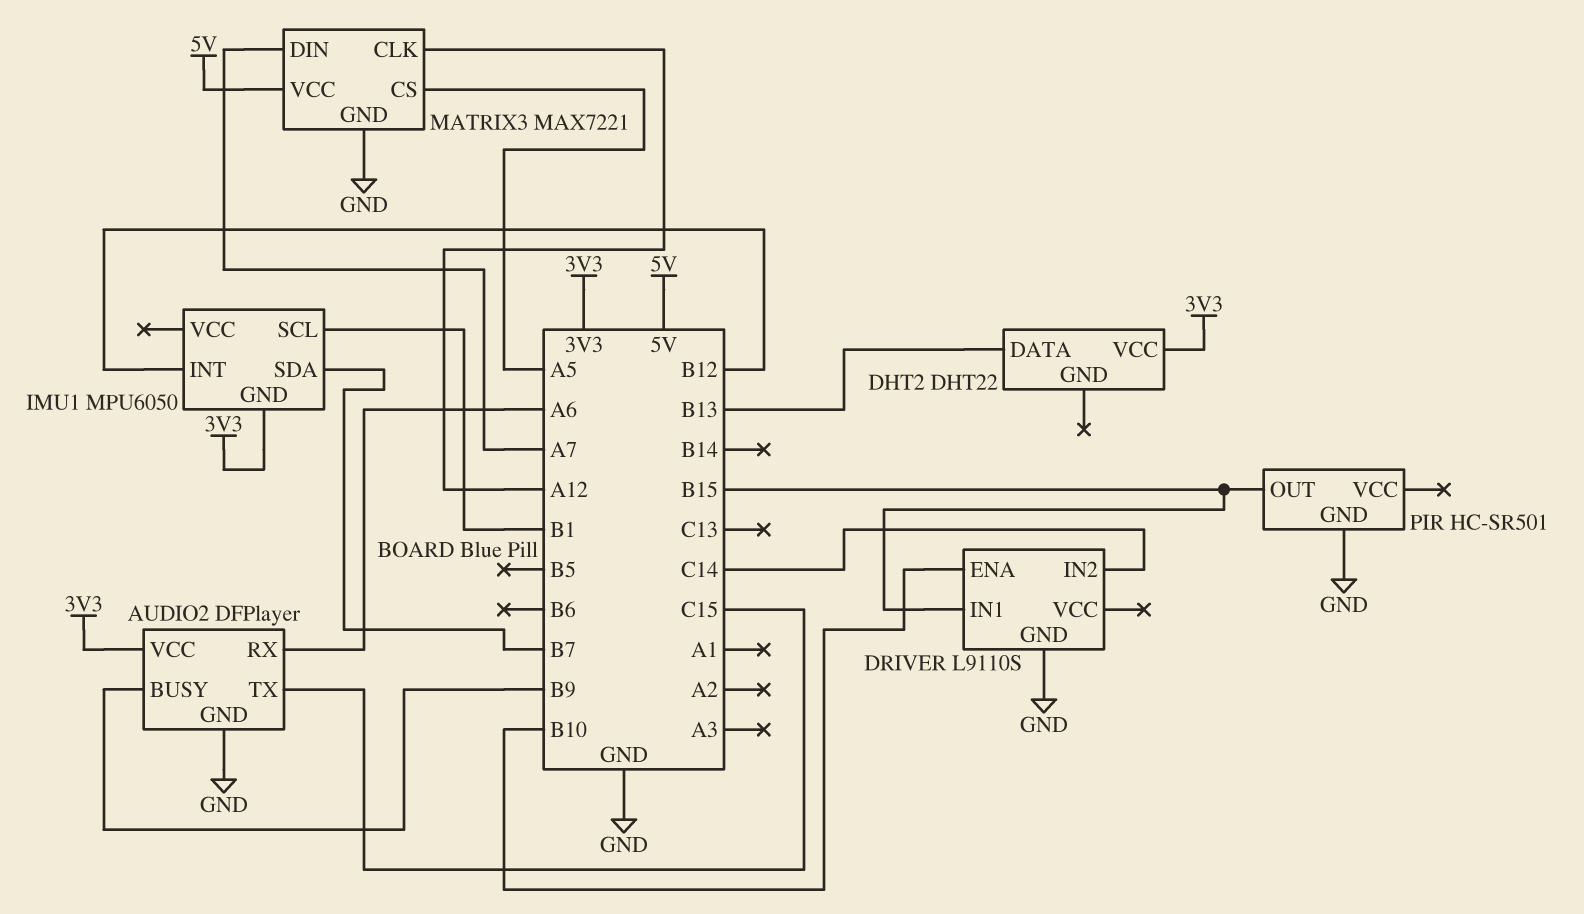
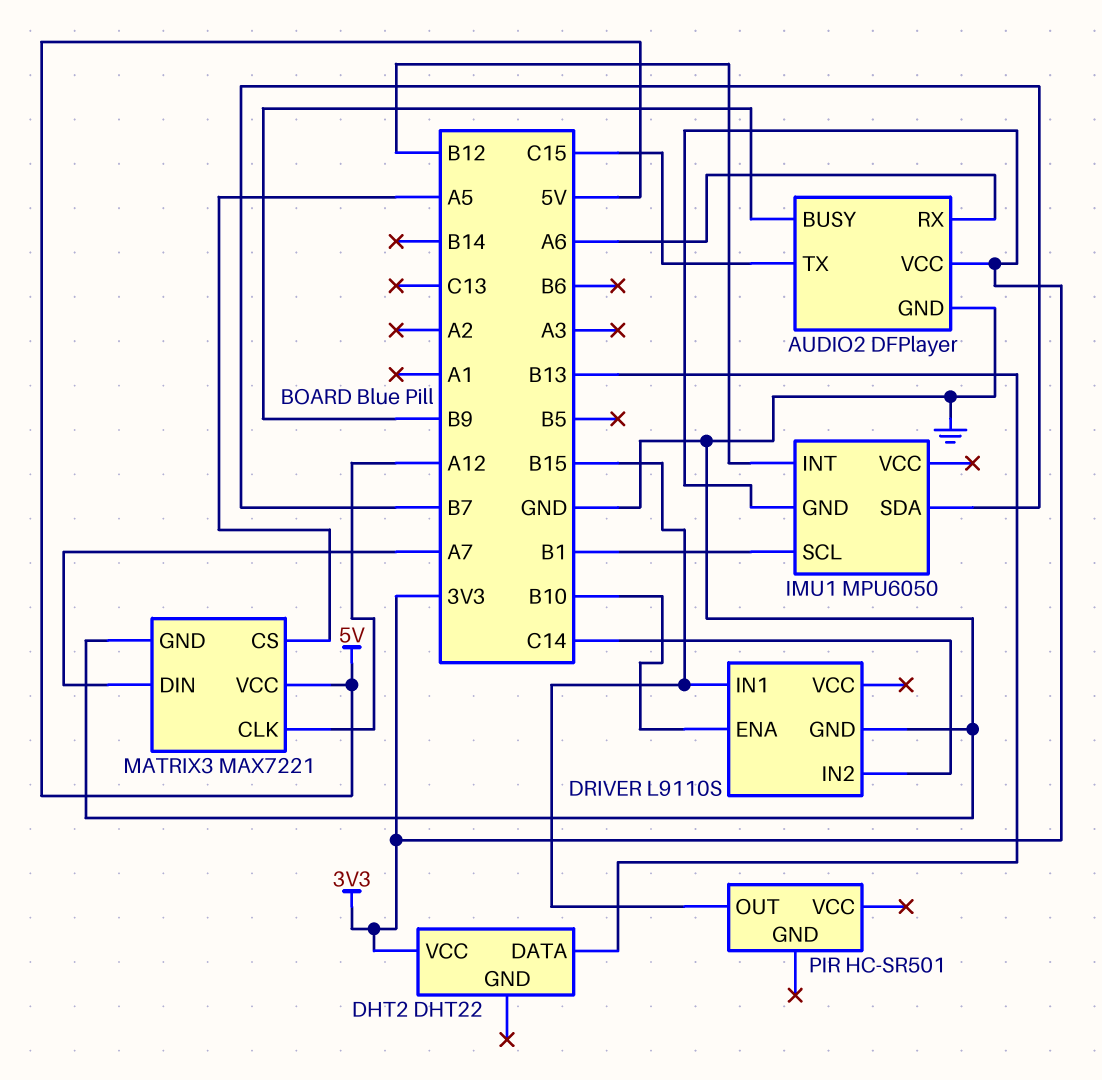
PIR pin GND: GND -> none

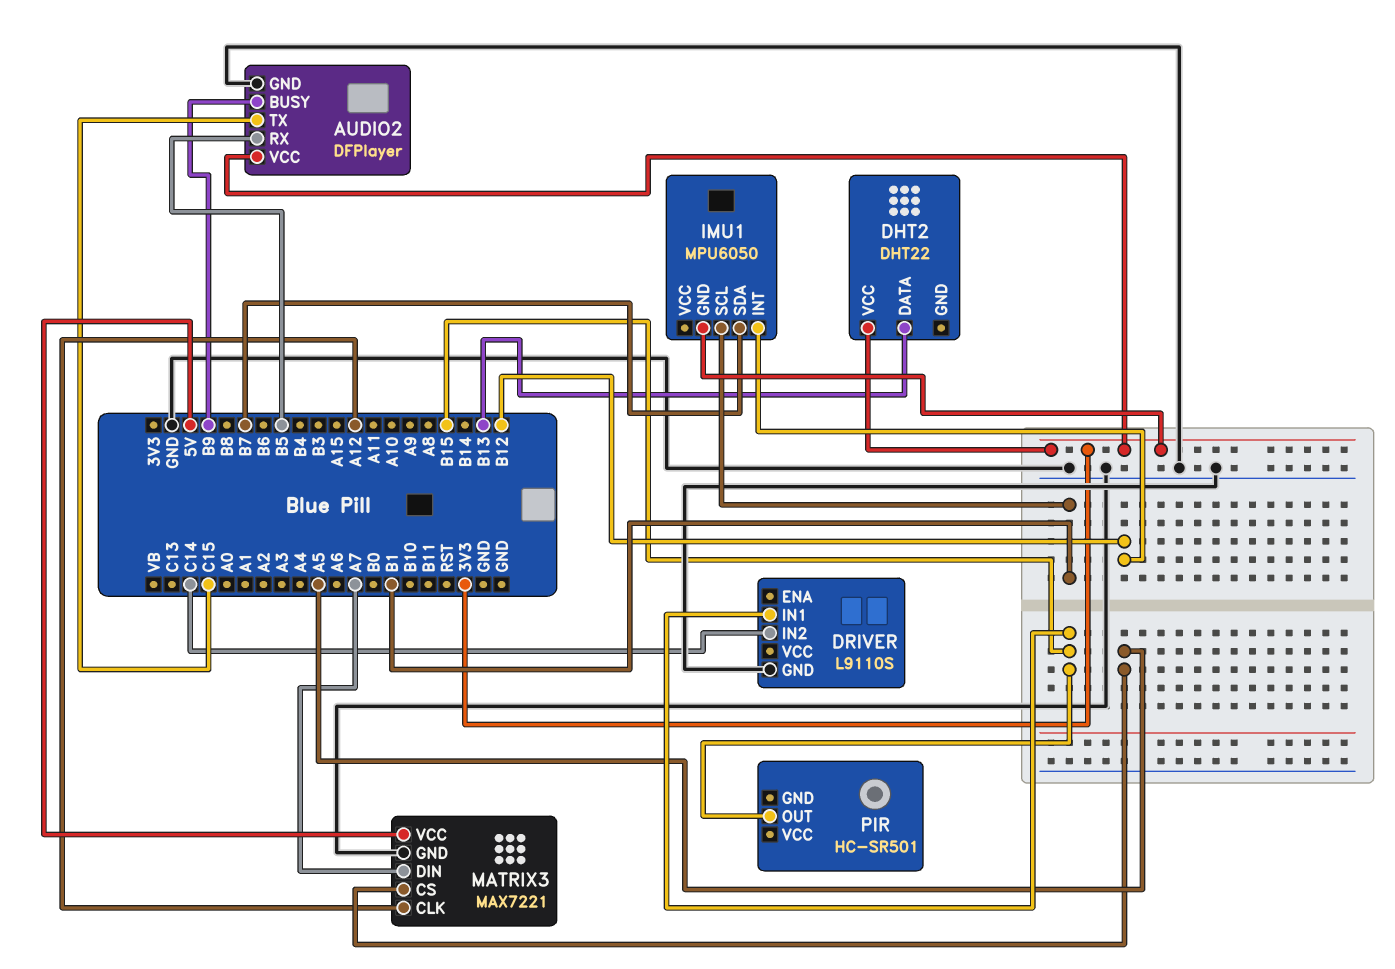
AUDIO2 pin RX: A6 -> B5
DRIVER pin ENA: B10 -> none

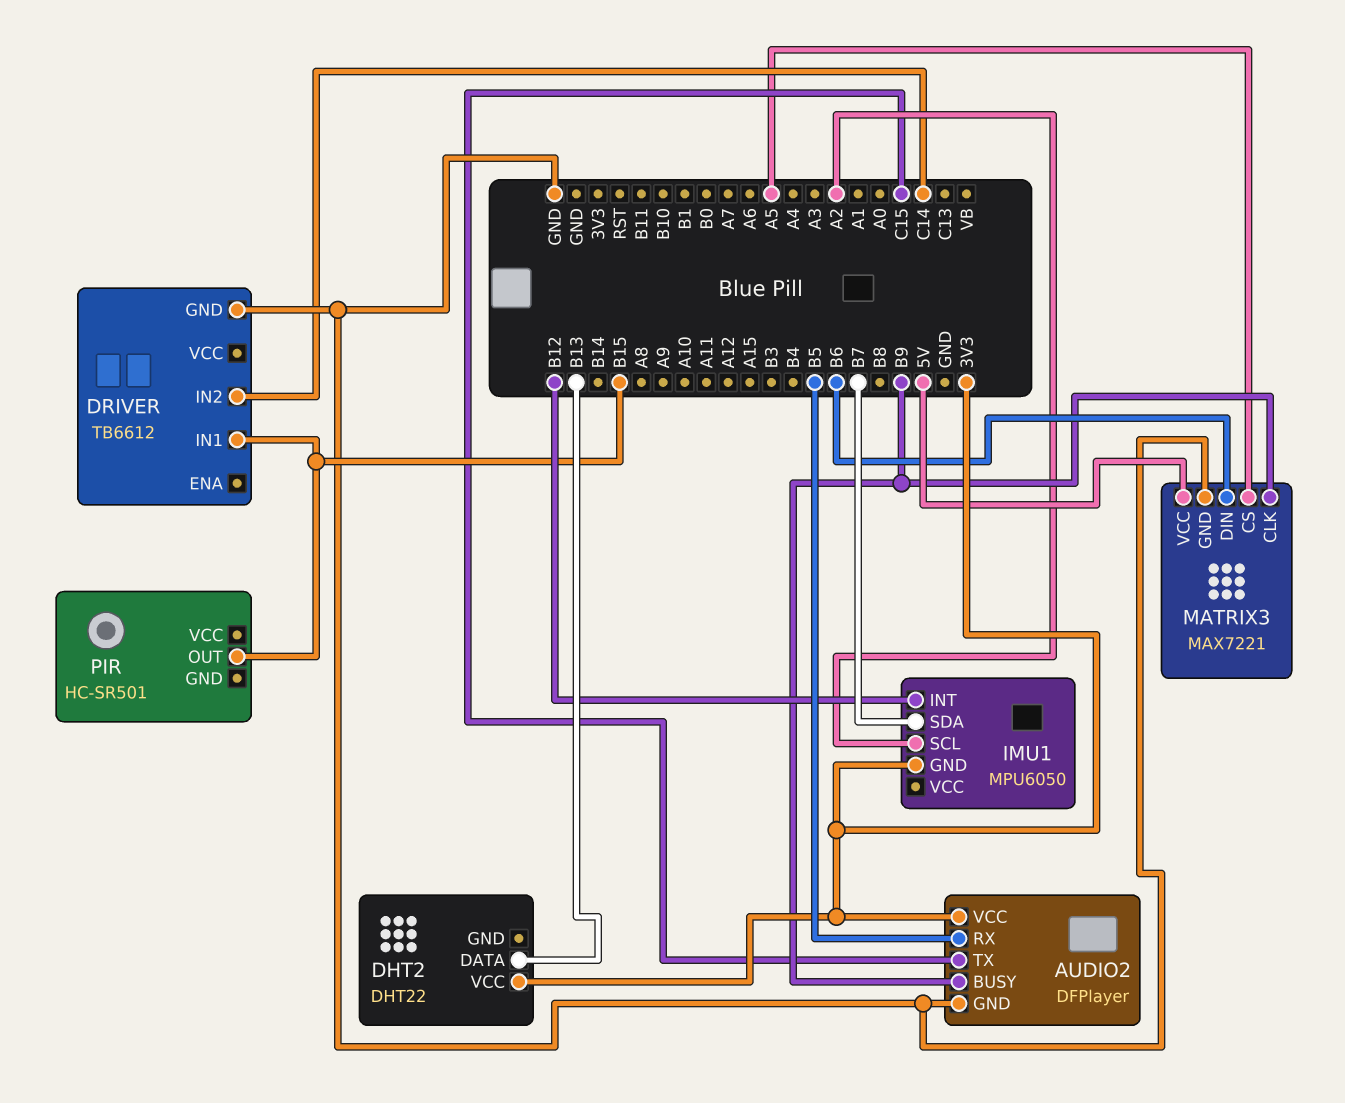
DRIVER: L9110S -> TB6612
IMU1 pin SCL: B1 -> A2
MATRIX3 pin CLK: A12 -> B9
MATRIX3 pin DIN: A7 -> B6

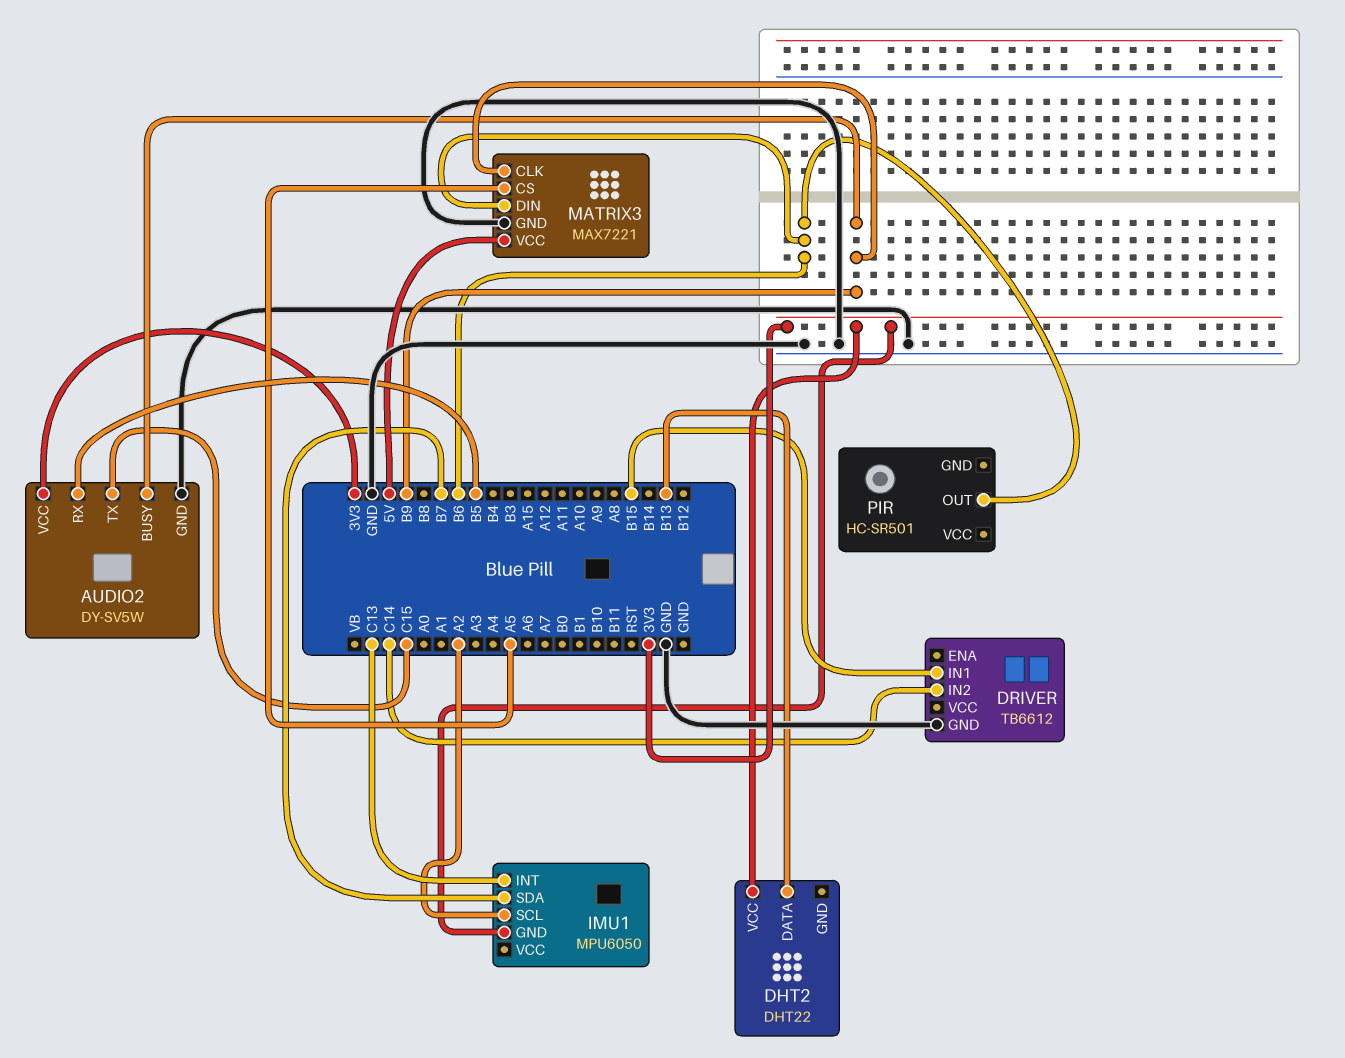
AUDIO2: DFPlayer -> DY-SV5W
IMU1 pin INT: B12 -> C13
PIR pin OUT: B15 -> B6

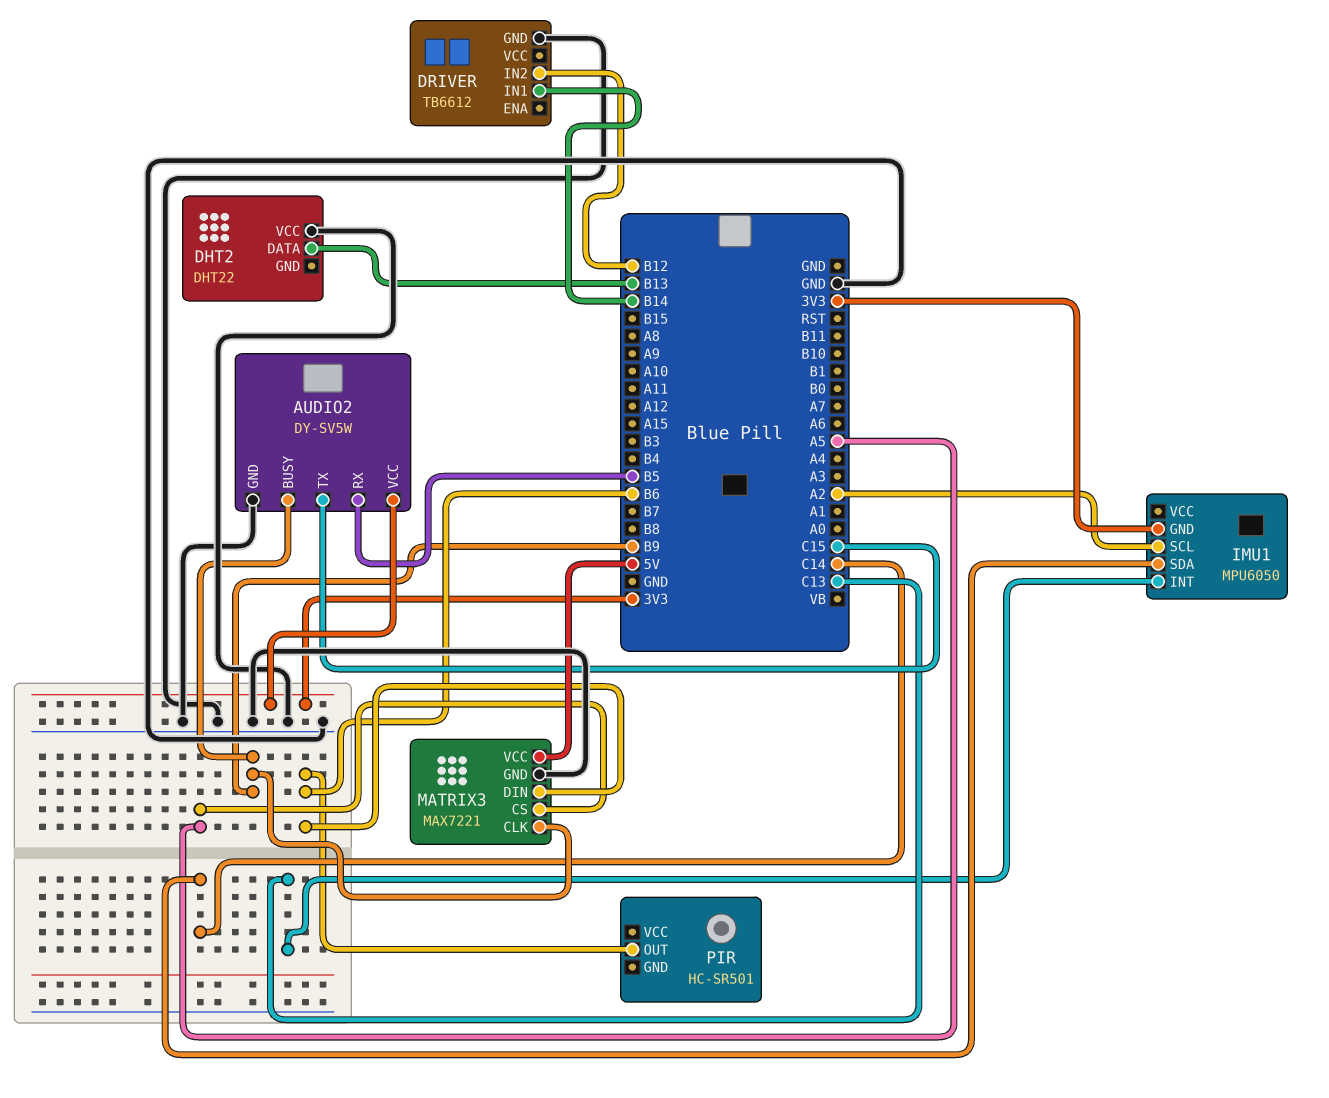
DHT2 pin VCC: 3V3 -> GND
DRIVER pin IN1: B15 -> B14
DRIVER pin IN2: C14 -> B12
IMU1 pin SDA: B7 -> C14

